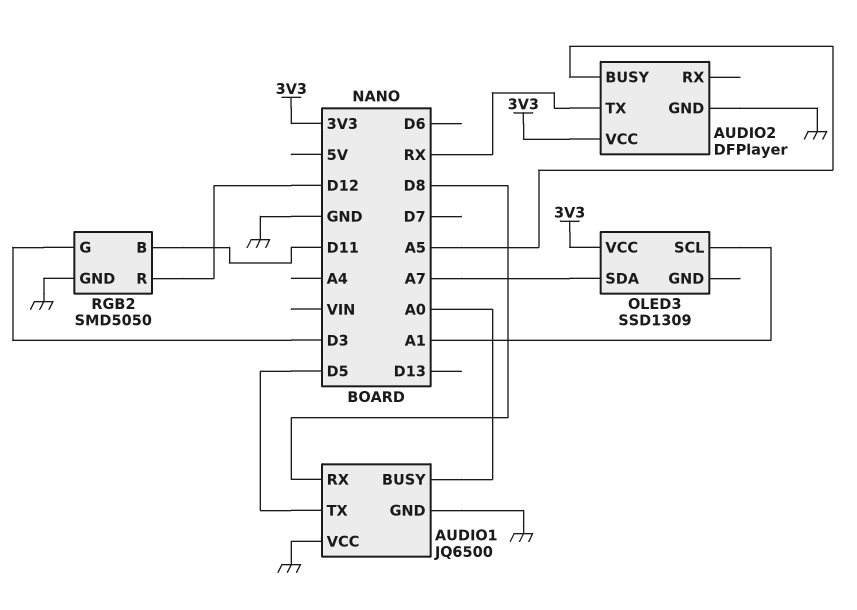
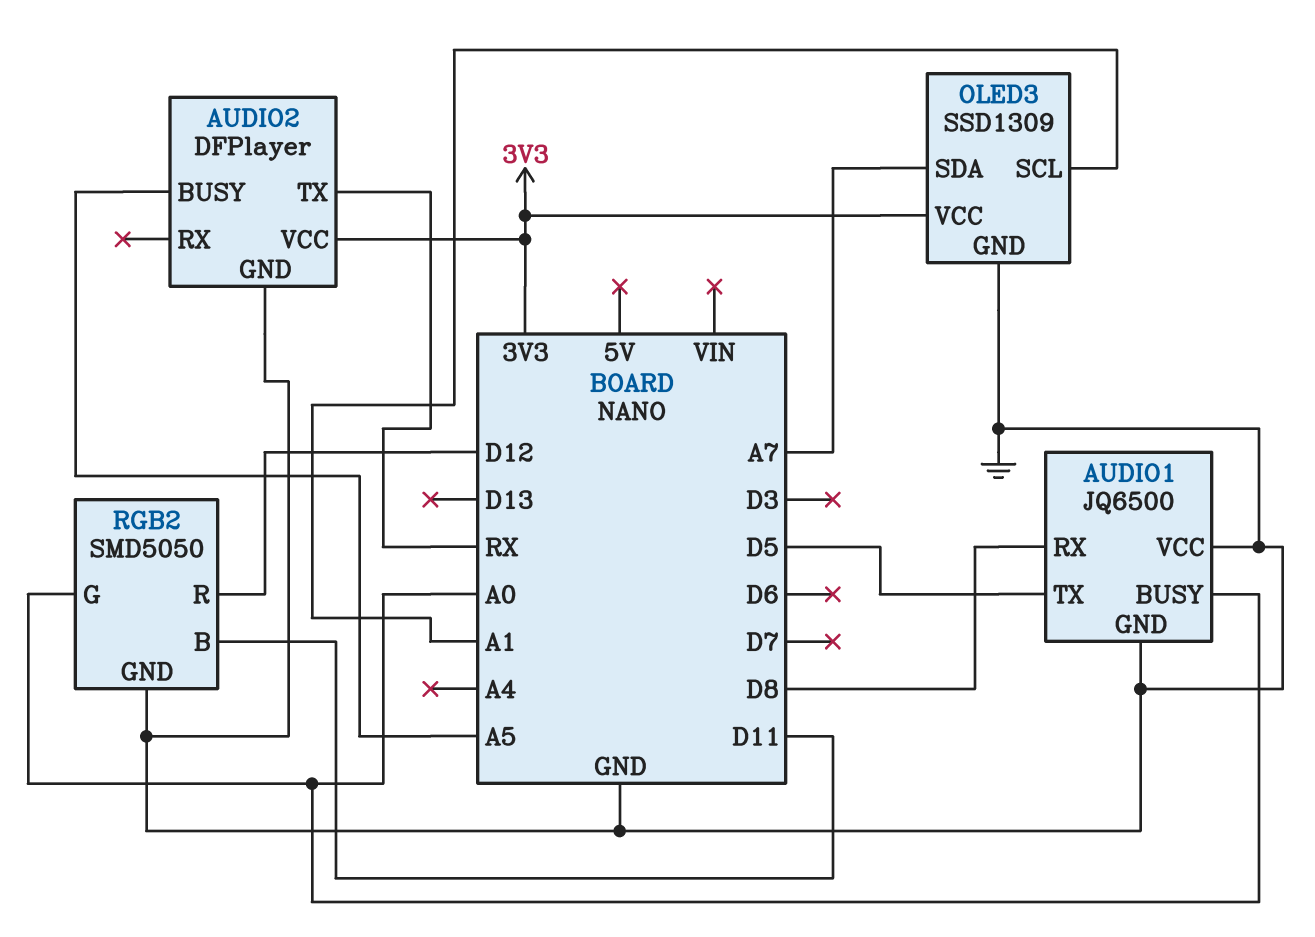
OLED3 pin GND: none -> GND
RGB2 pin G: D3 -> A0

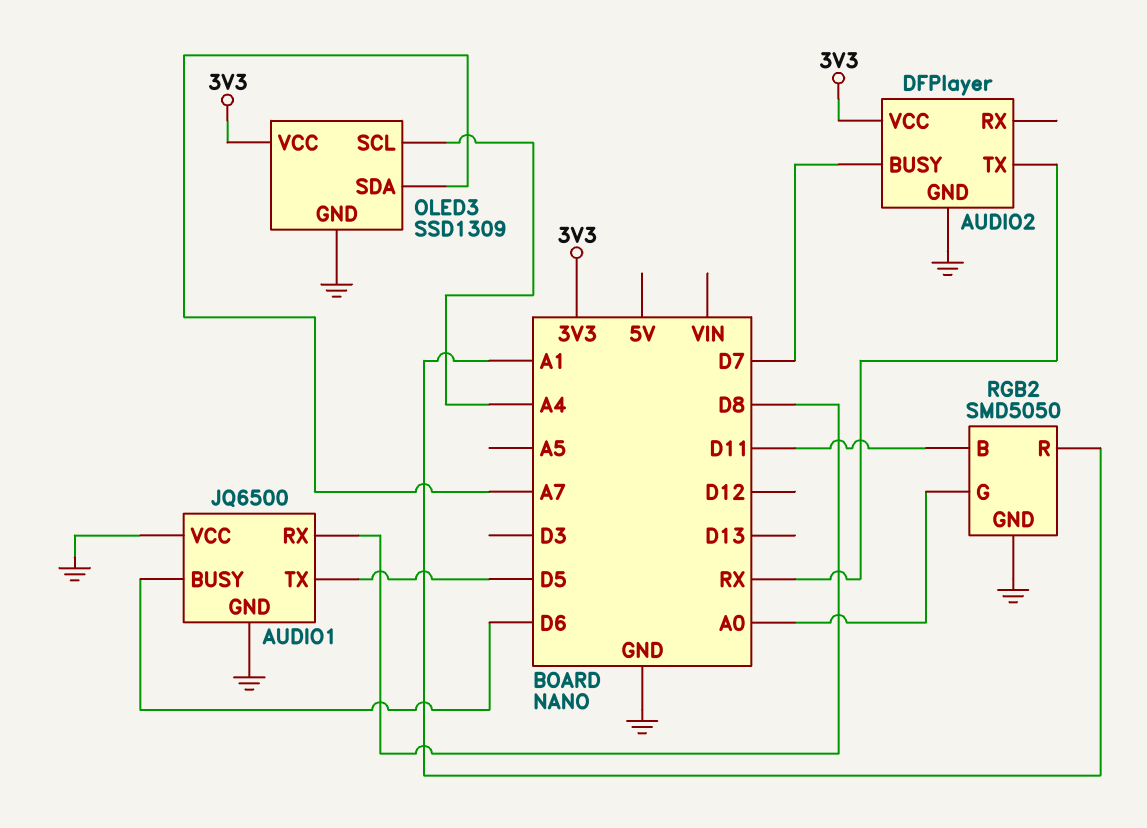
AUDIO1 pin BUSY: A0 -> D6
AUDIO2 pin BUSY: A5 -> D7
OLED3 pin SCL: A1 -> A4
RGB2 pin R: D12 -> A1

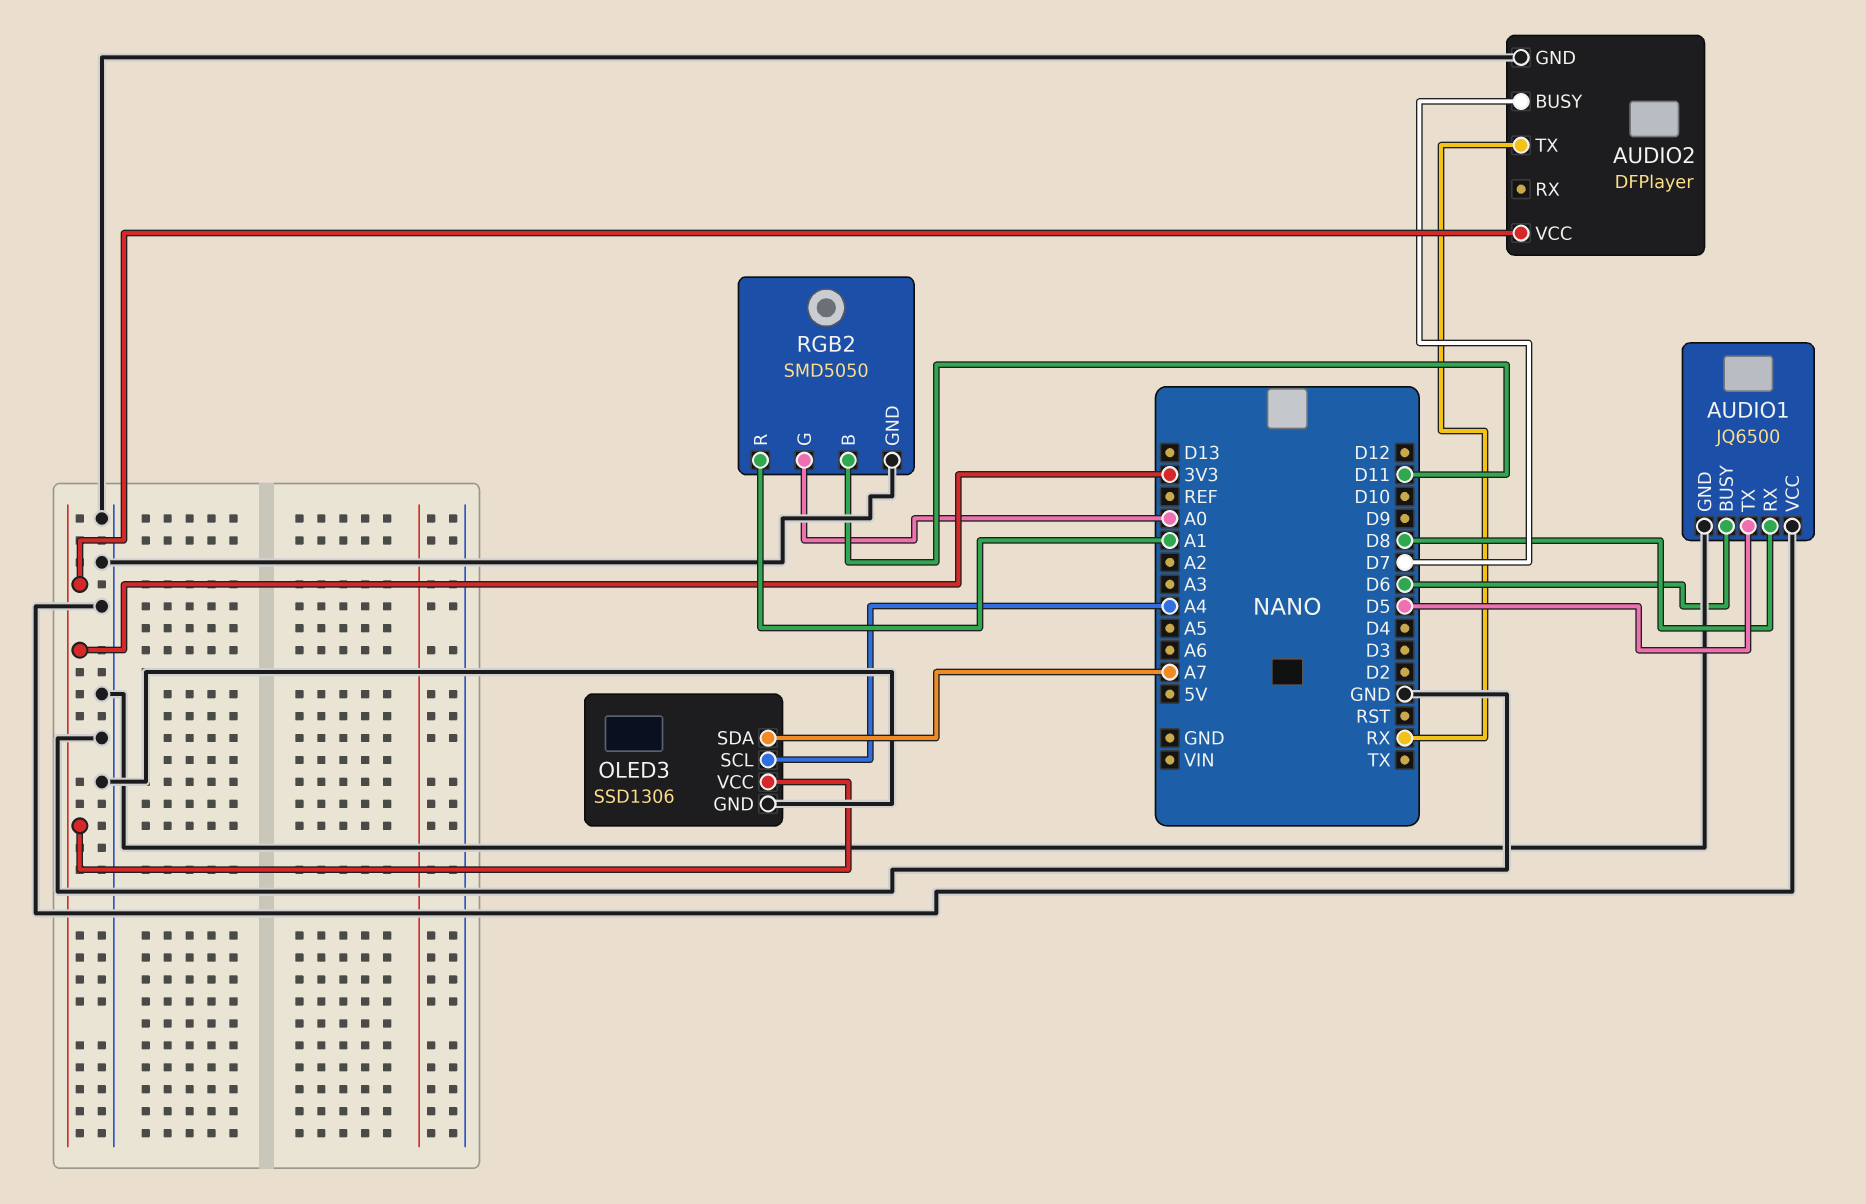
OLED3: SSD1309 -> SSD1306

